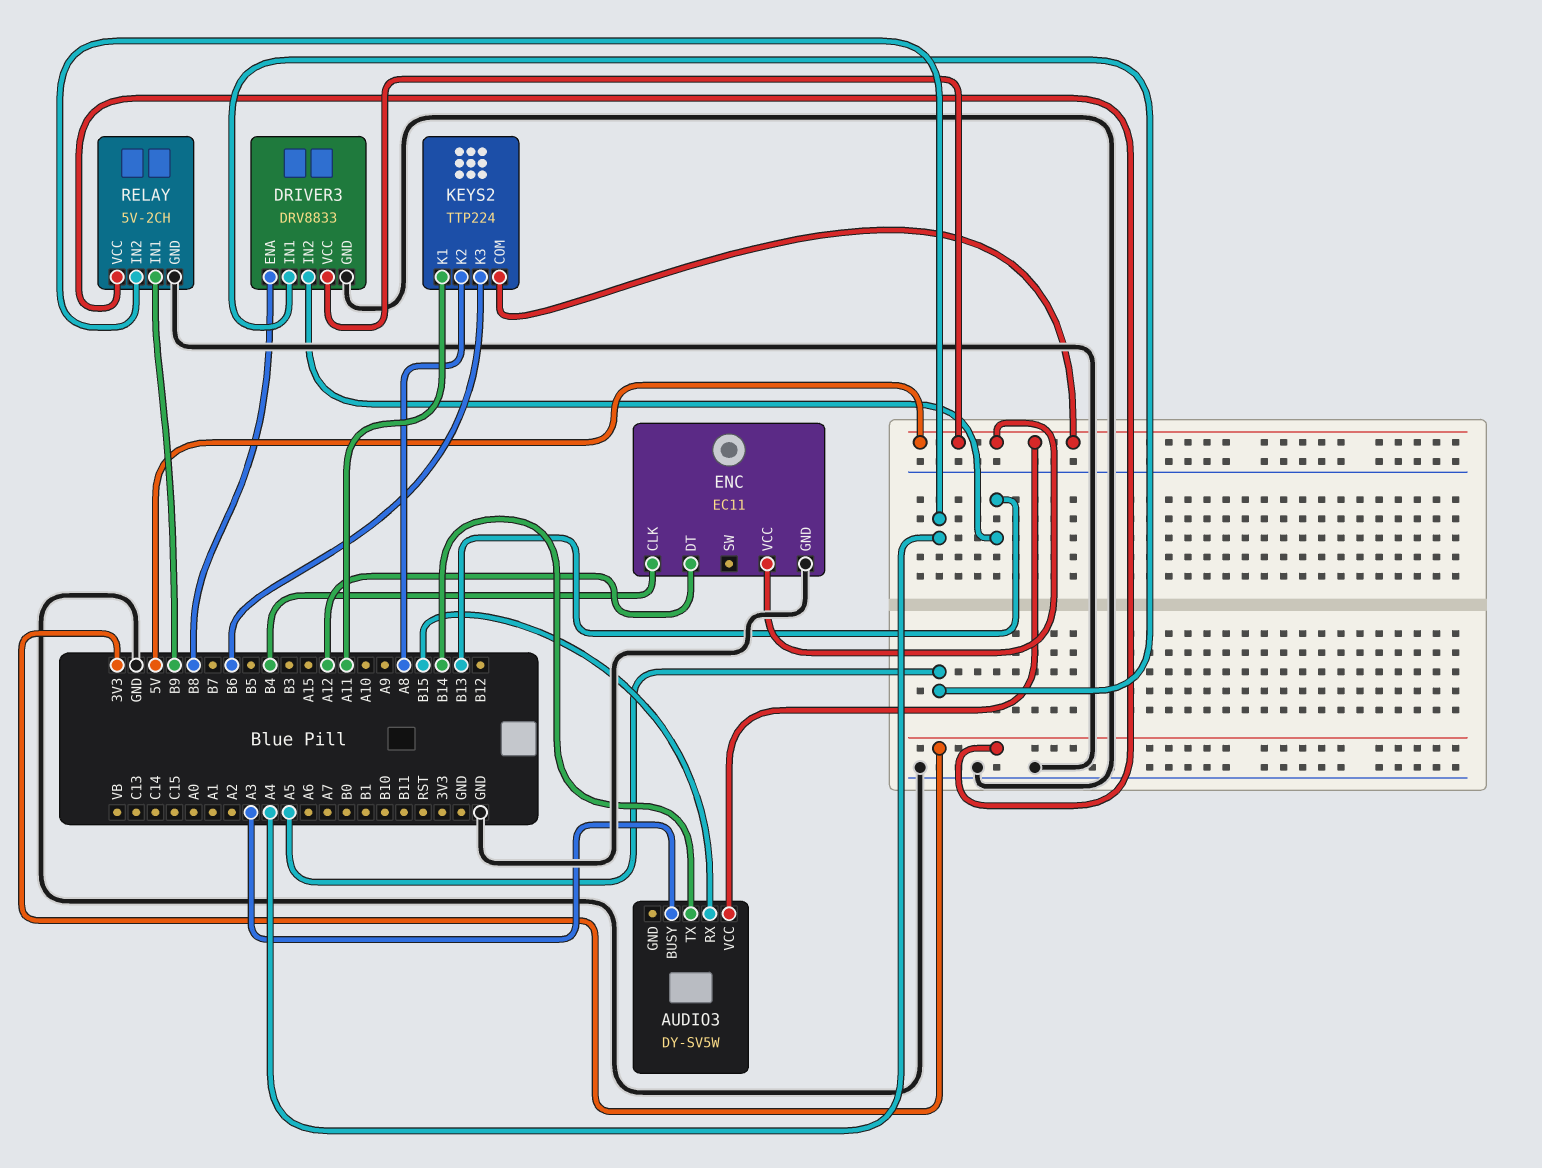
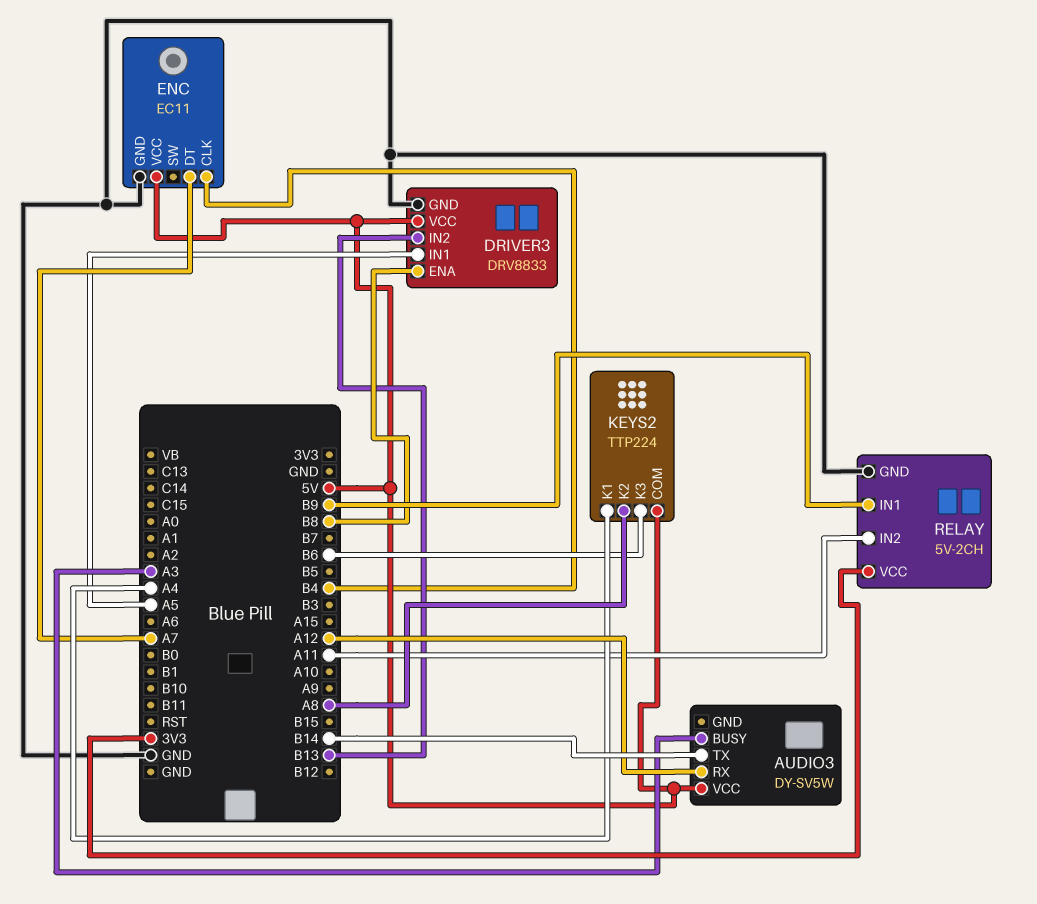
AUDIO3 pin RX: B15 -> A12
ENC pin DT: A12 -> A7
KEYS2 pin K1: A11 -> A4
RELAY pin IN2: A4 -> A11

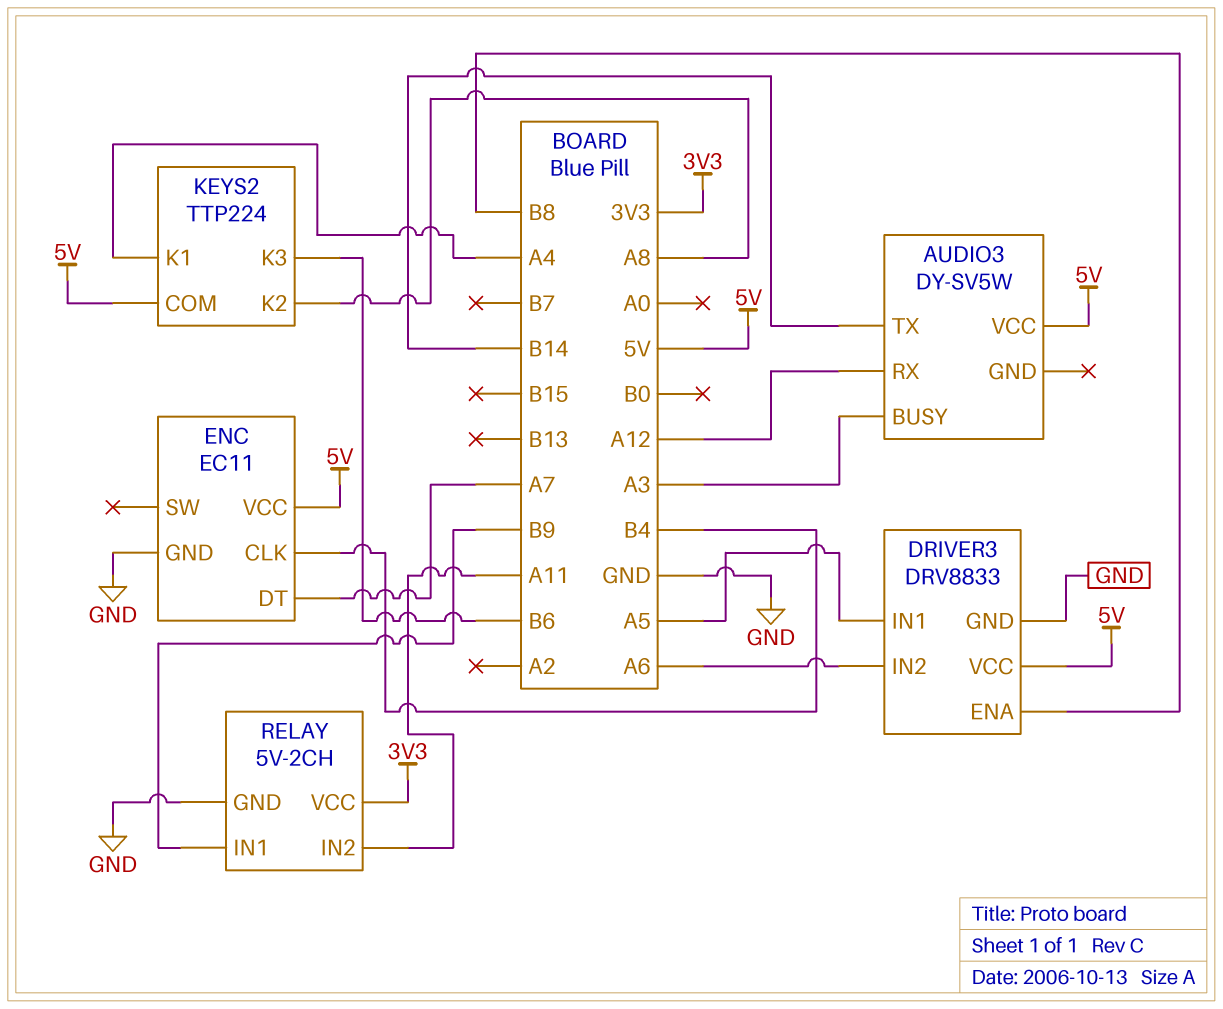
DRIVER3 pin IN2: B13 -> A6

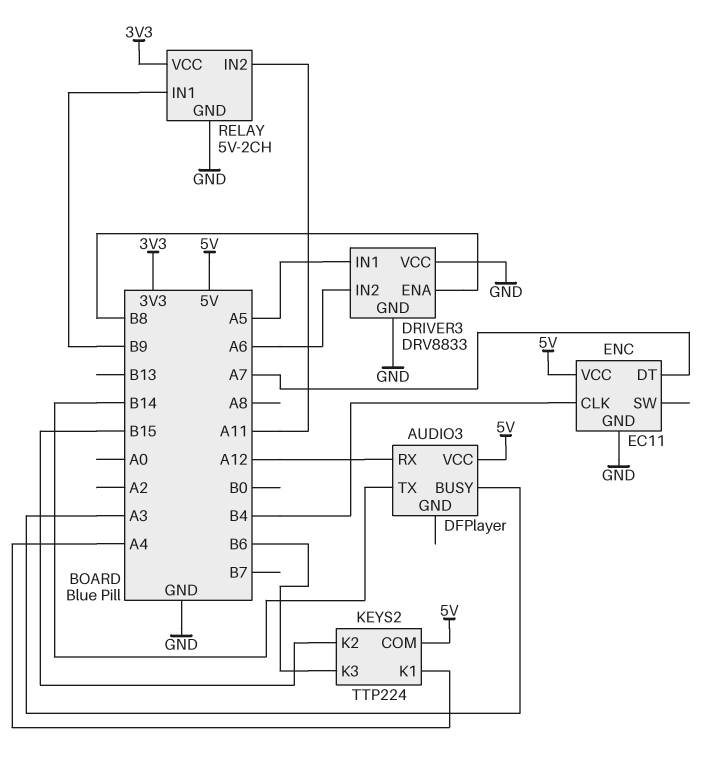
AUDIO3: DY-SV5W -> DFPlayer
DRIVER3 pin VCC: 5V -> GND
KEYS2 pin K2: A8 -> B15

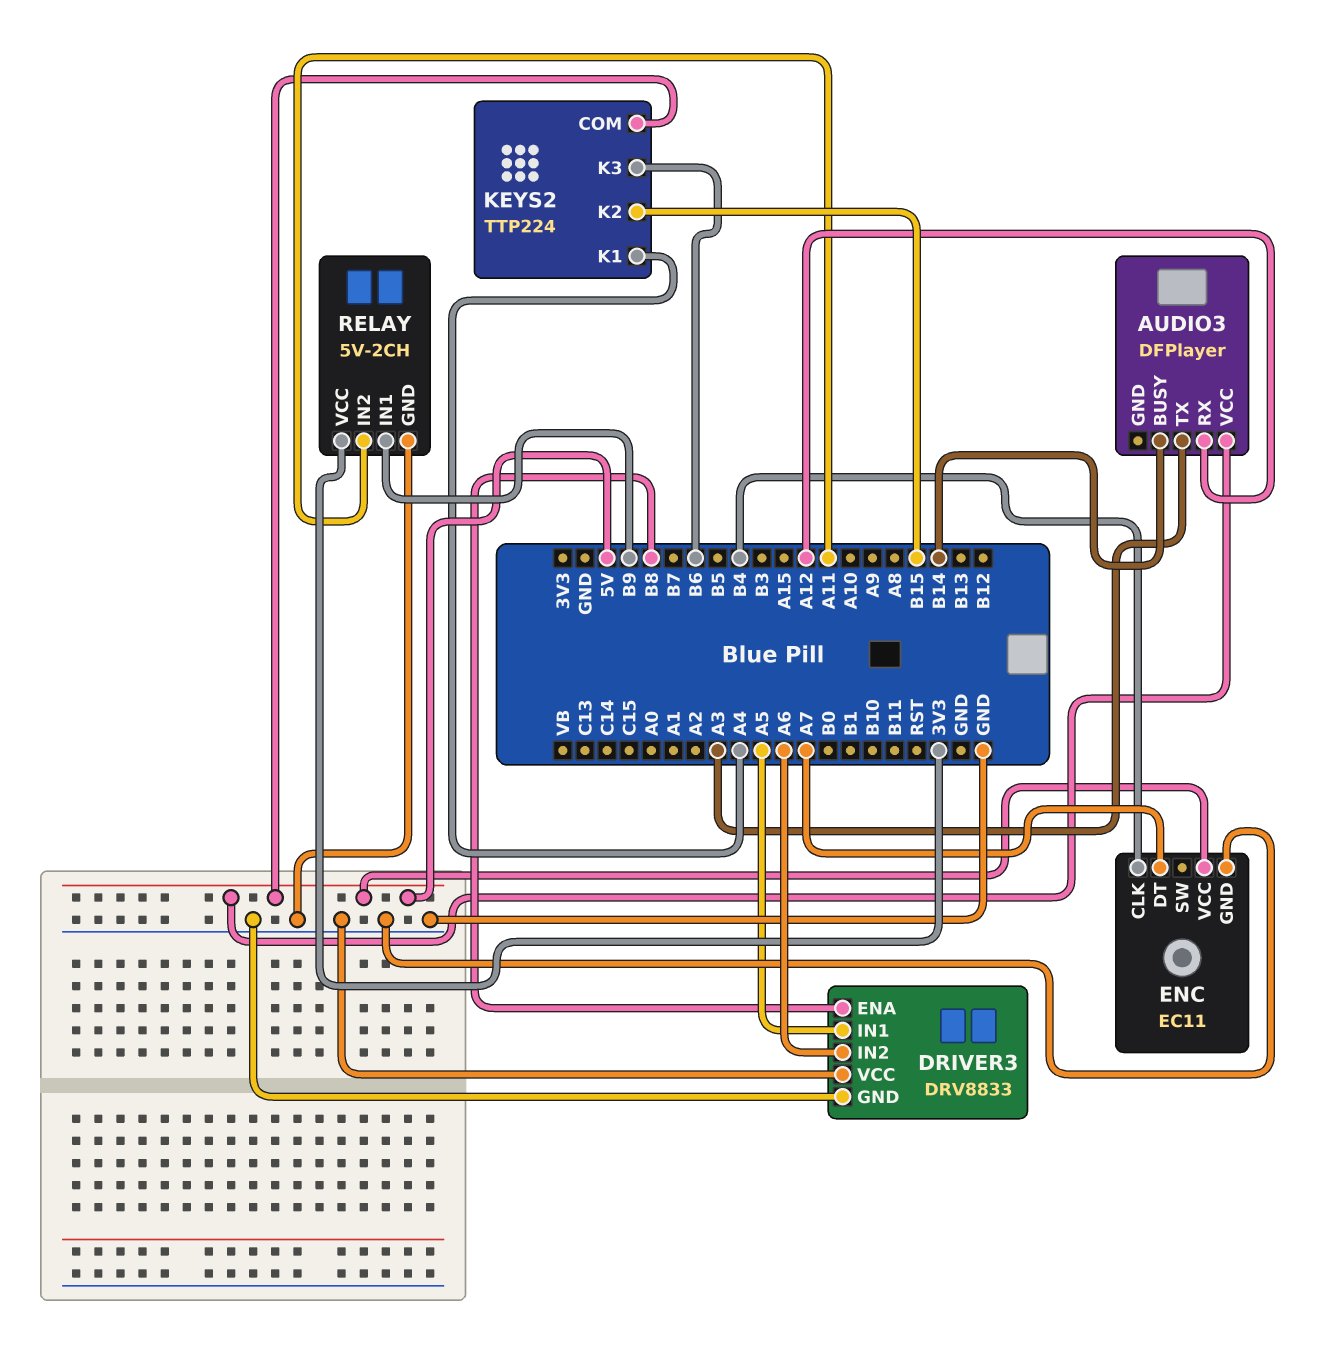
AUDIO3 pin BUSY: A3 -> B14
AUDIO3 pin TX: B14 -> A3

